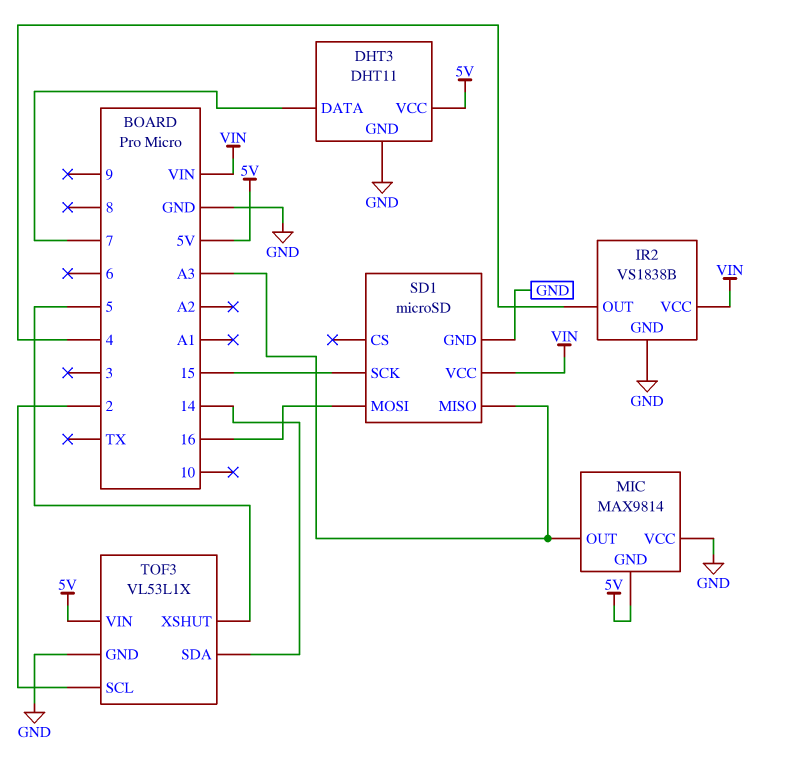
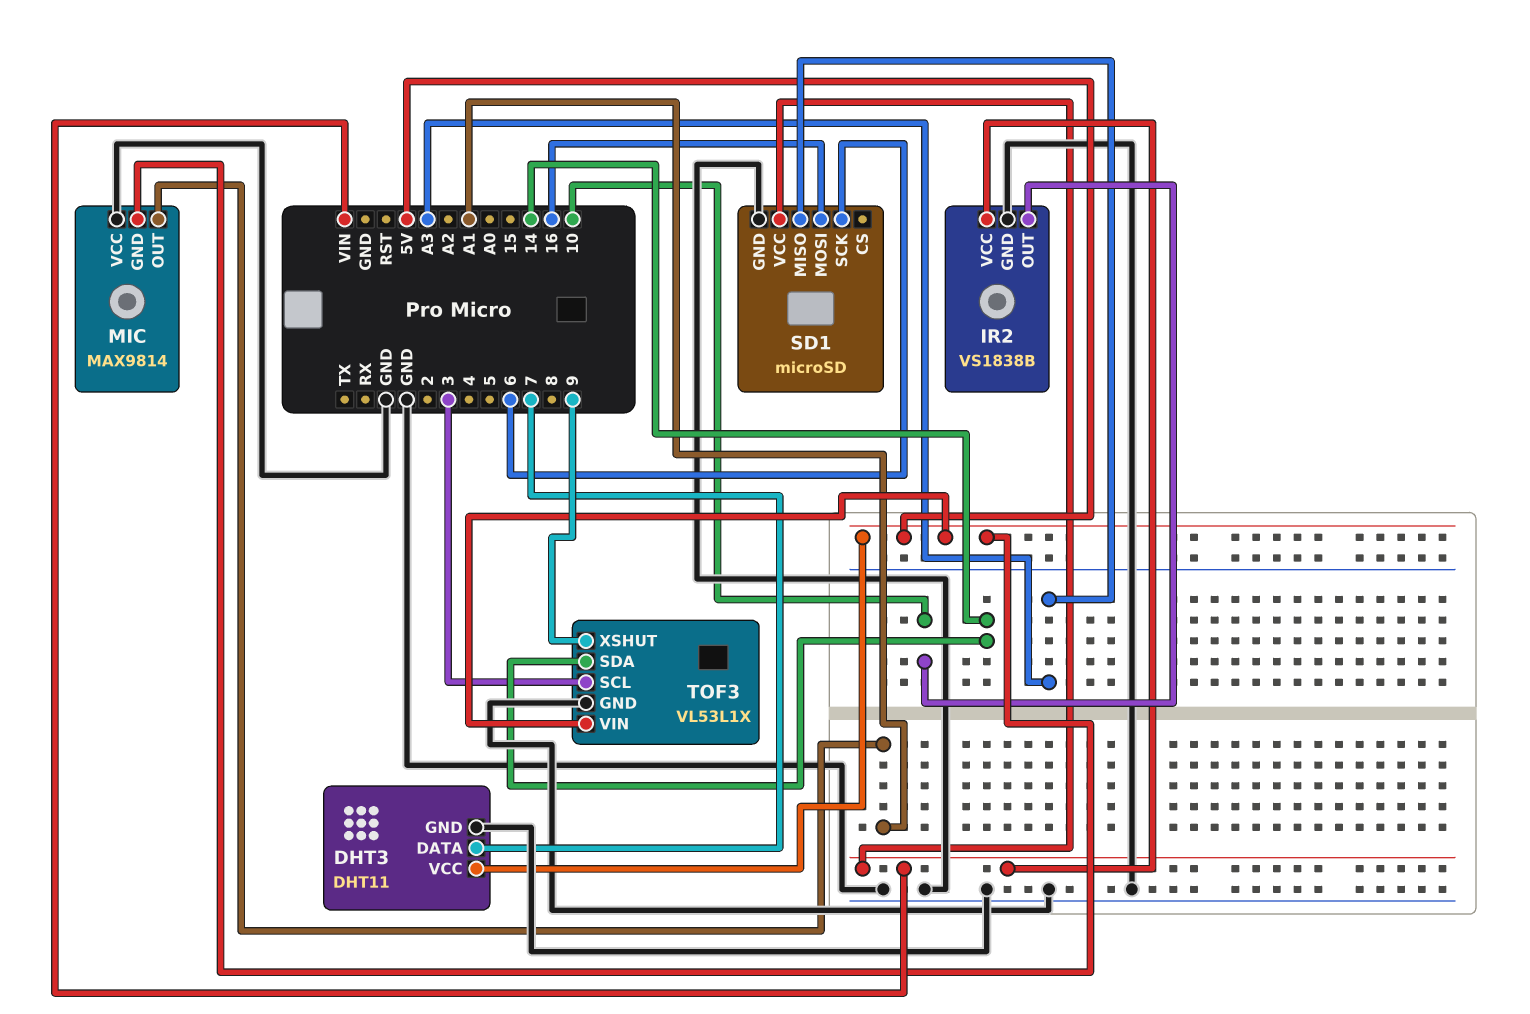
IR2 pin OUT: 4 -> 10
MIC pin OUT: A3 -> A1
SD1 pin SCK: 15 -> 6
TOF3 pin SCL: 2 -> 3
TOF3 pin XSHUT: 5 -> 9

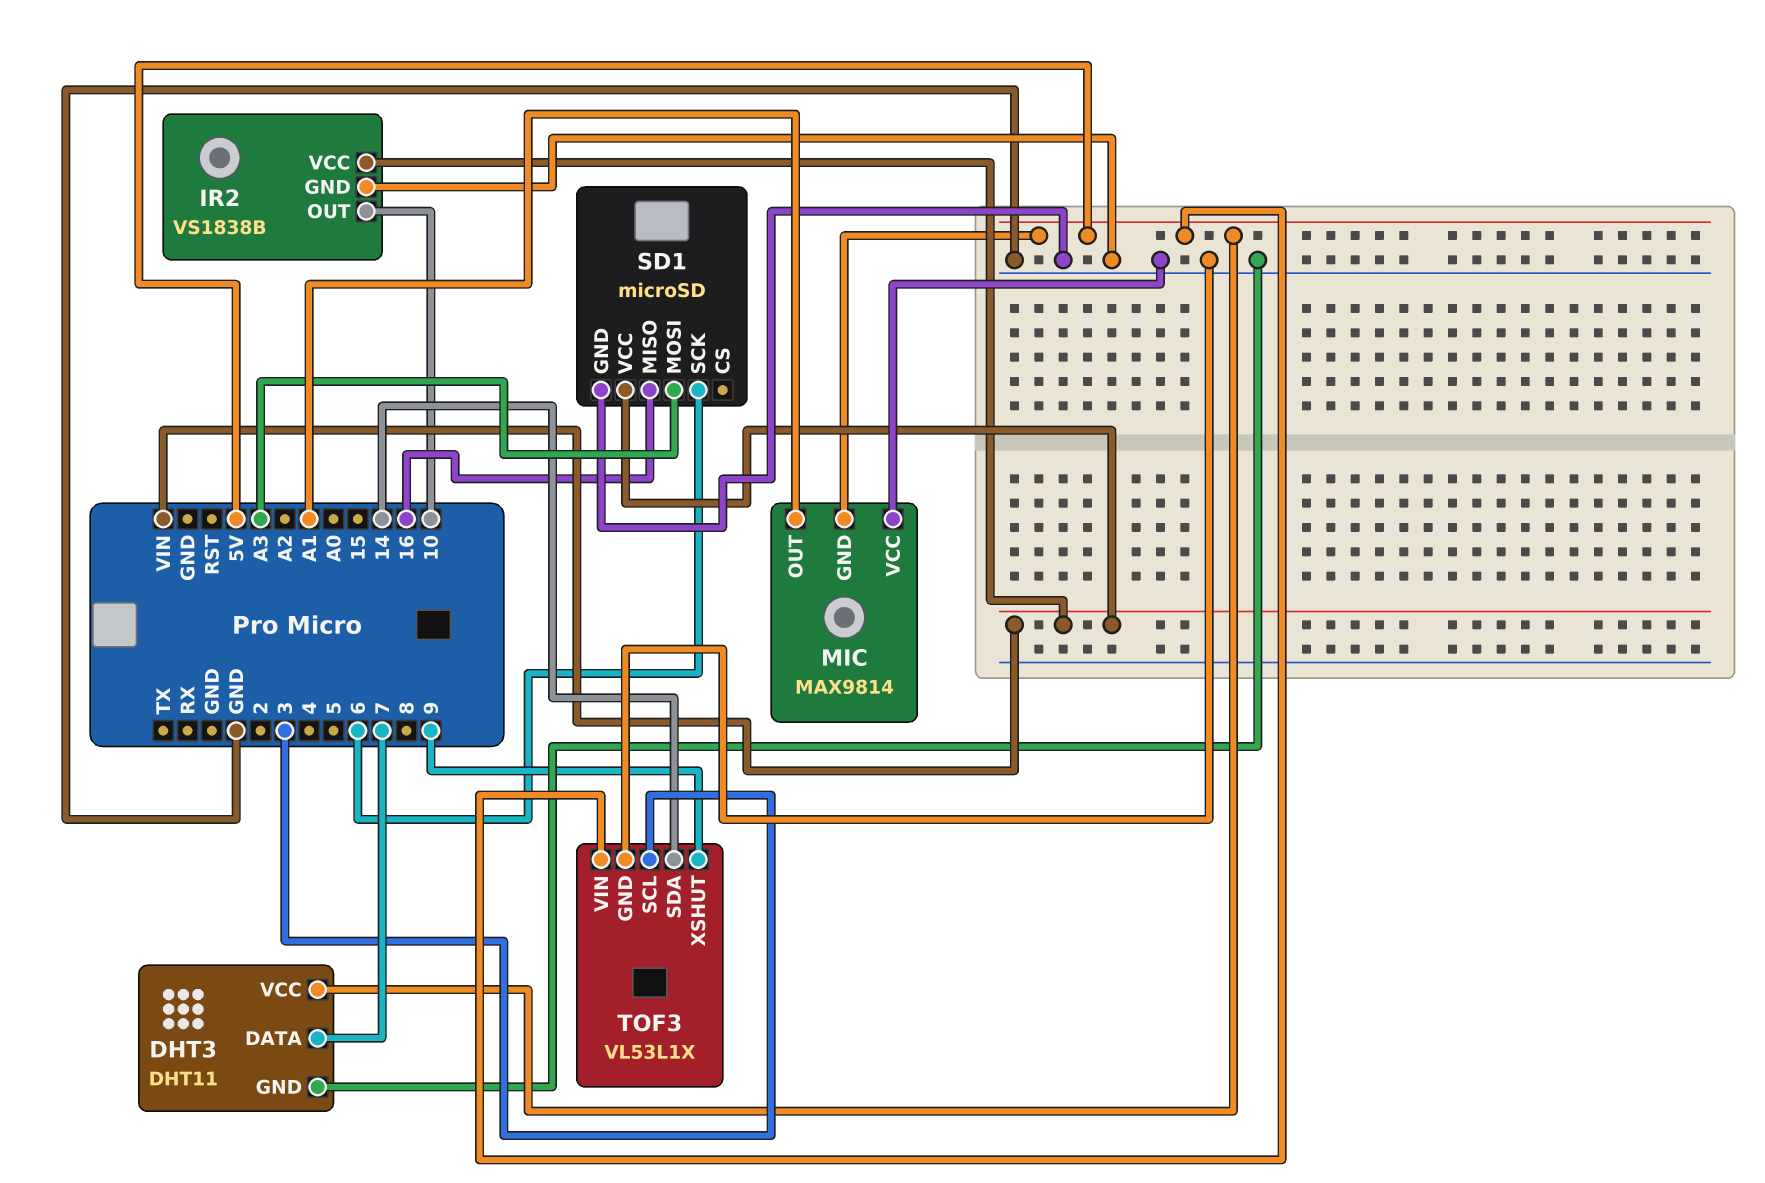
SD1 pin MISO: A3 -> 16
SD1 pin MOSI: 16 -> A3

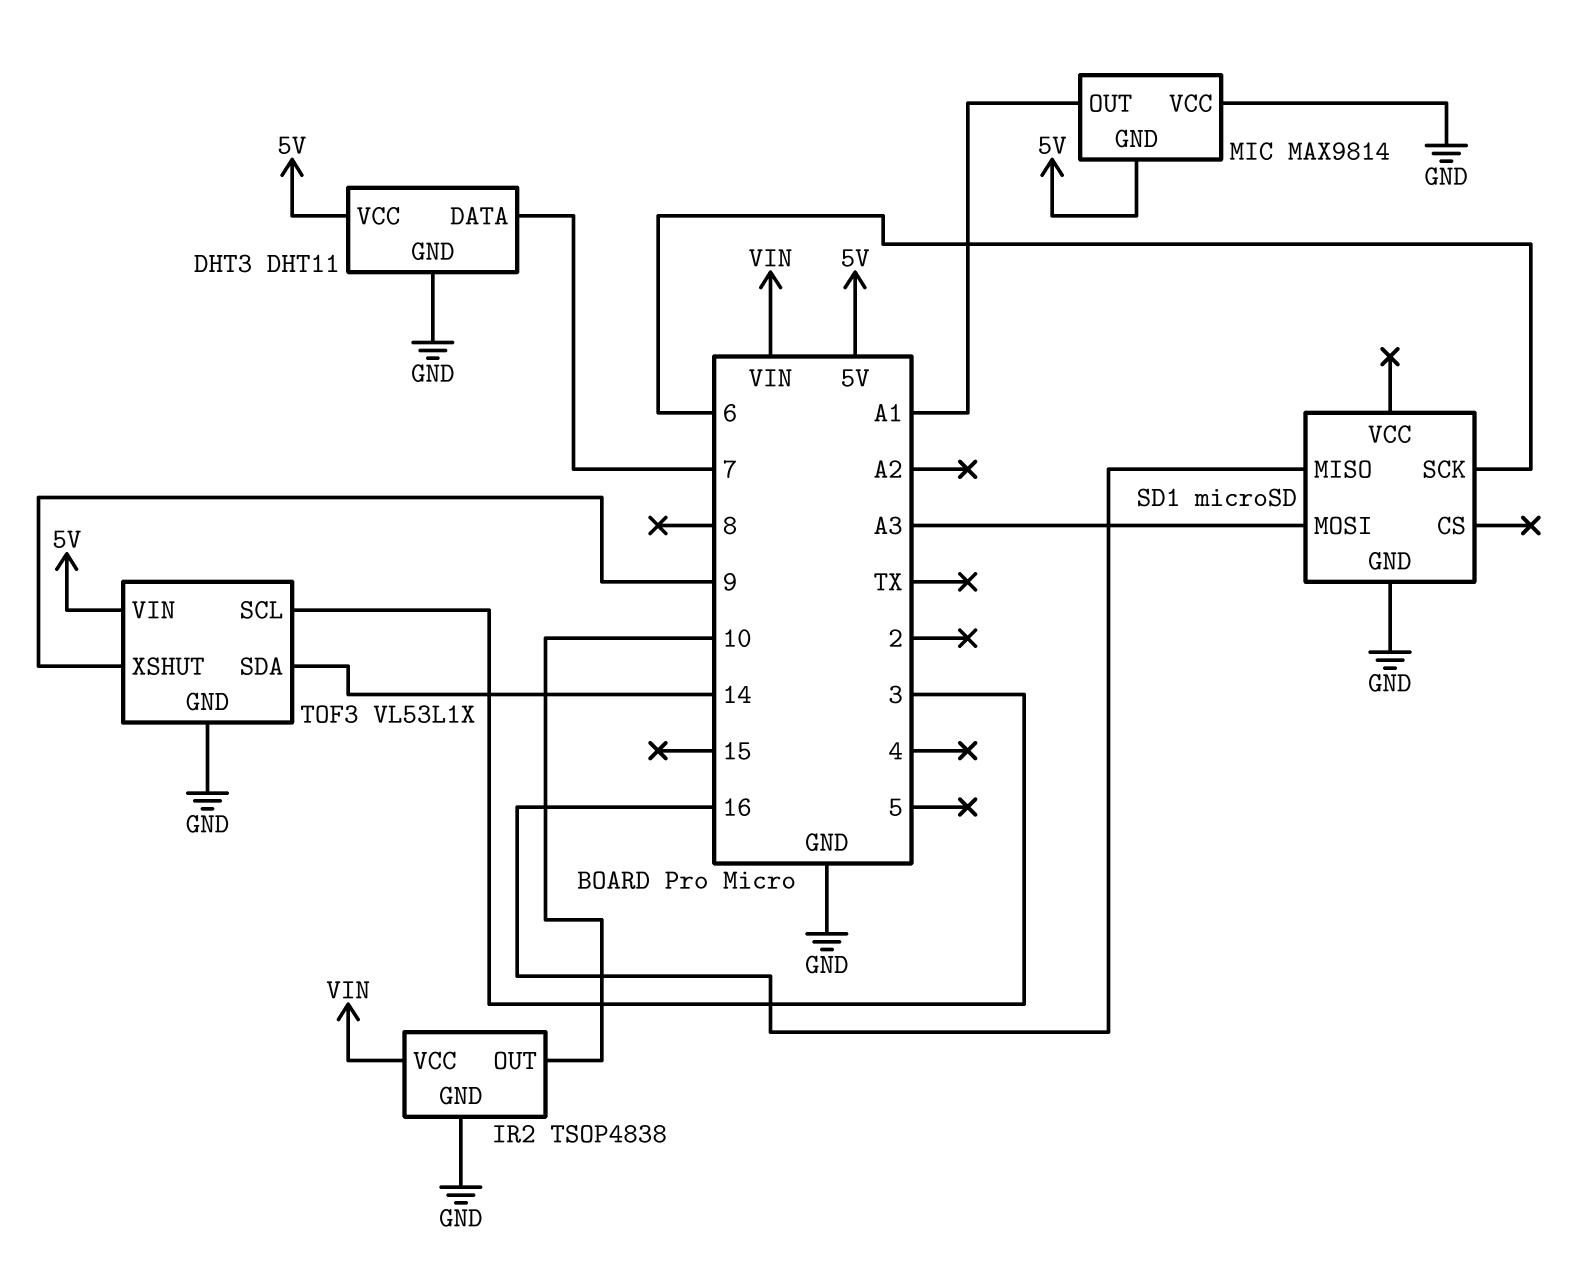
IR2: VS1838B -> TSOP4838
SD1 pin VCC: VIN -> none

